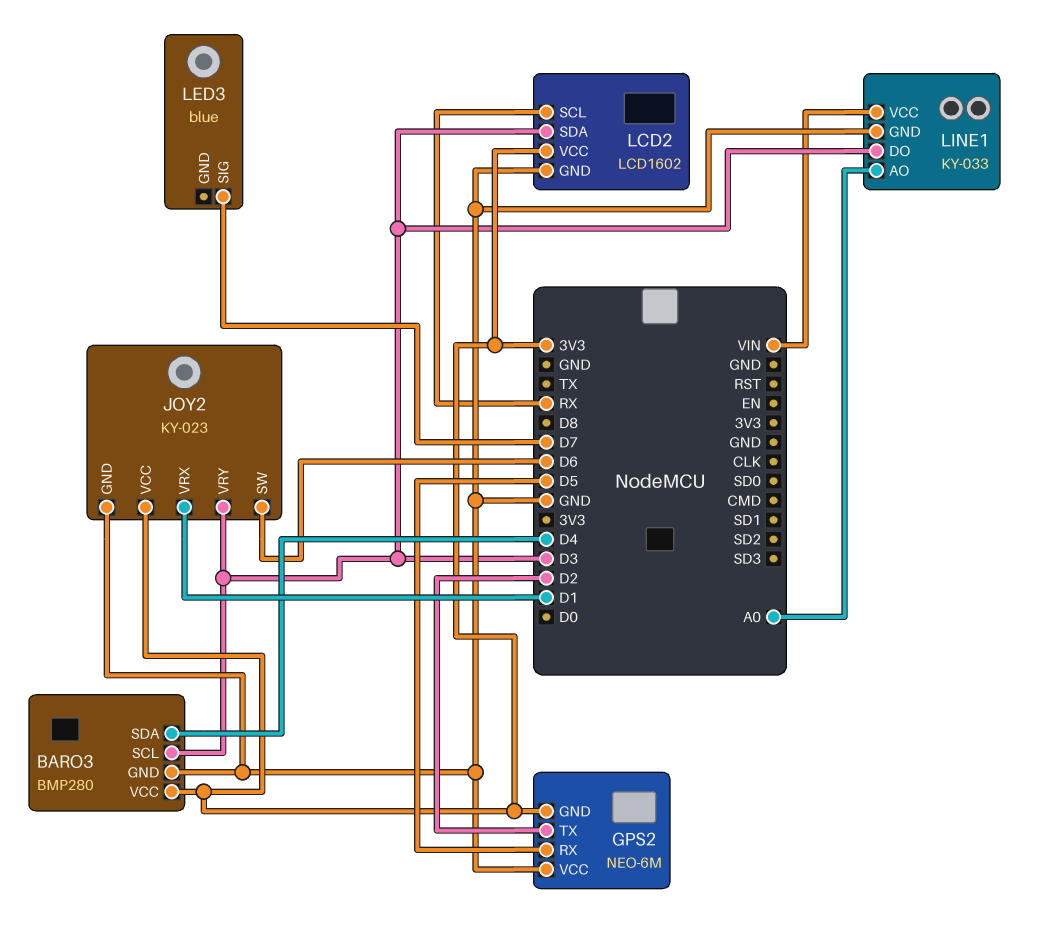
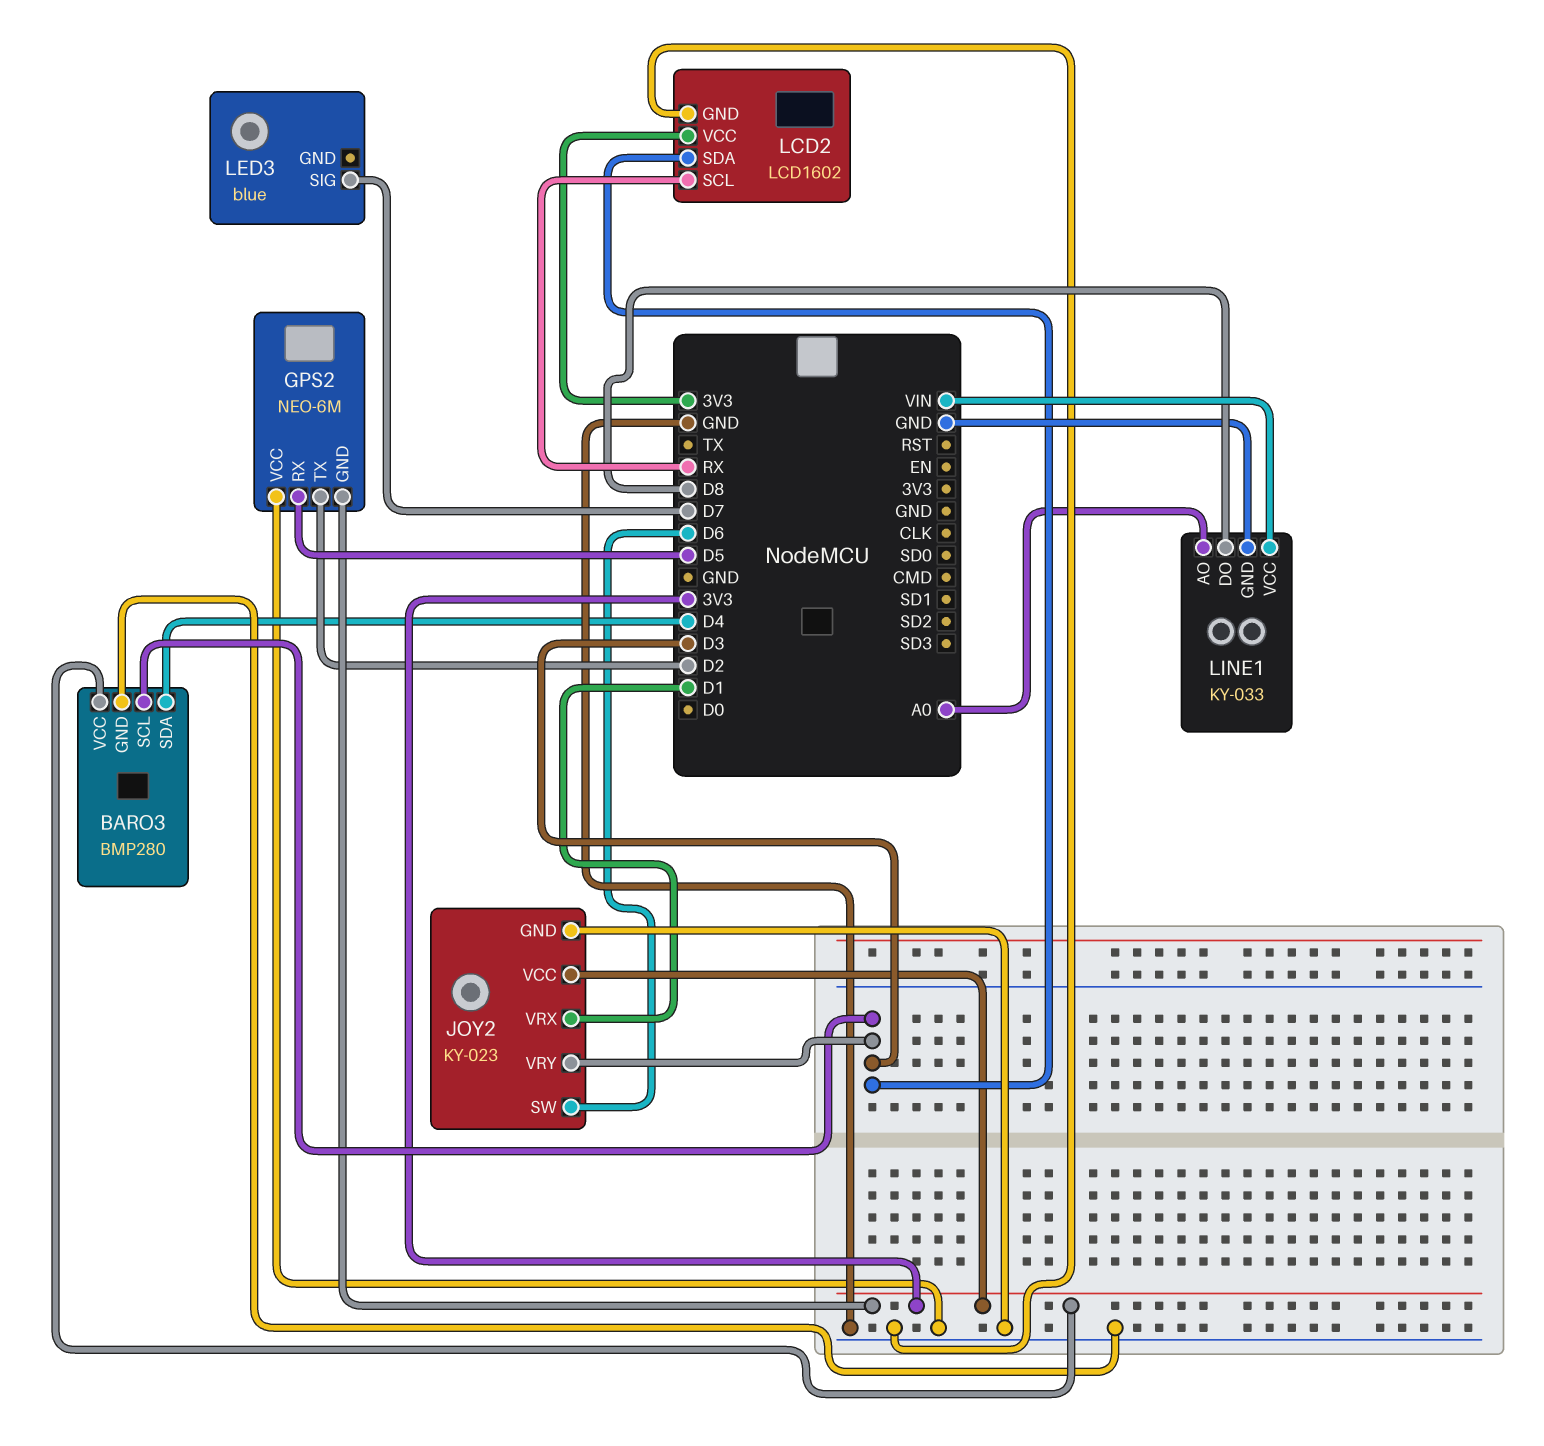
LINE1 pin DO: D3 -> D8

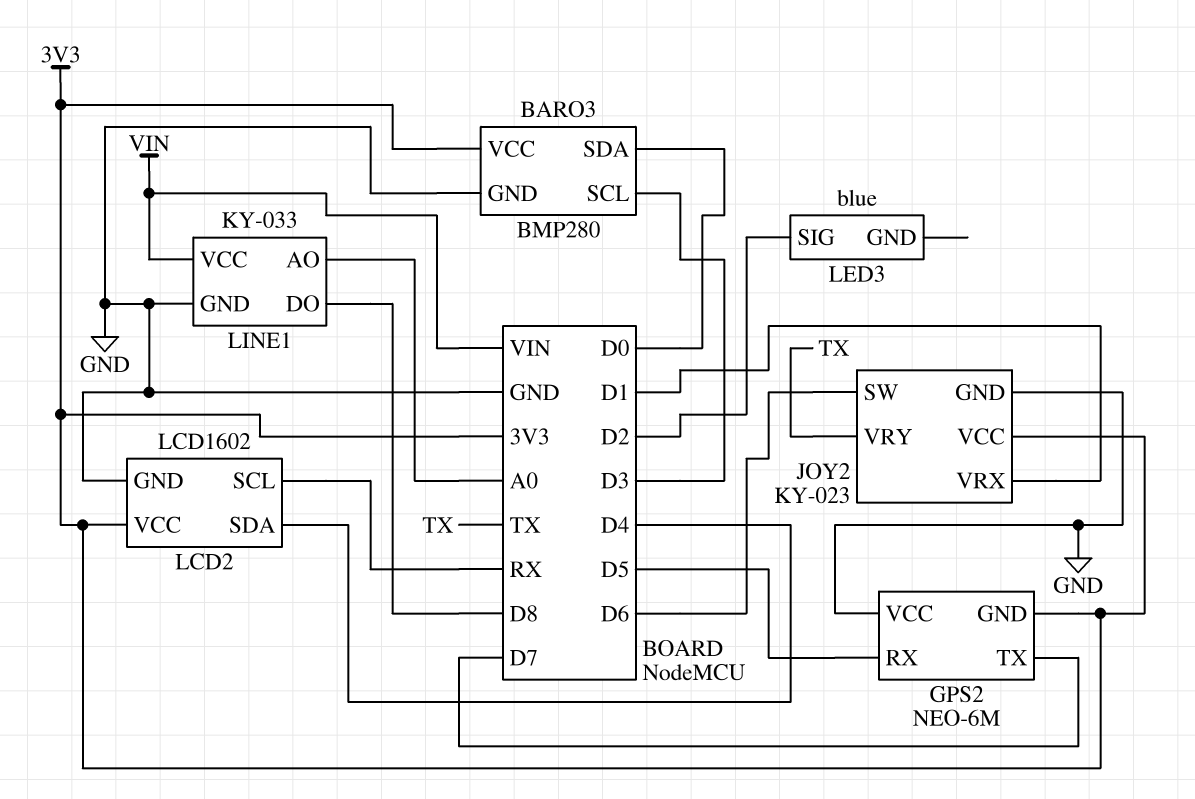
BARO3 pin SDA: D4 -> D0
GPS2 pin TX: D2 -> D7
JOY2 pin VRY: D3 -> TX
LCD2 pin SDA: D3 -> D4
LED3 pin SIG: D7 -> D2

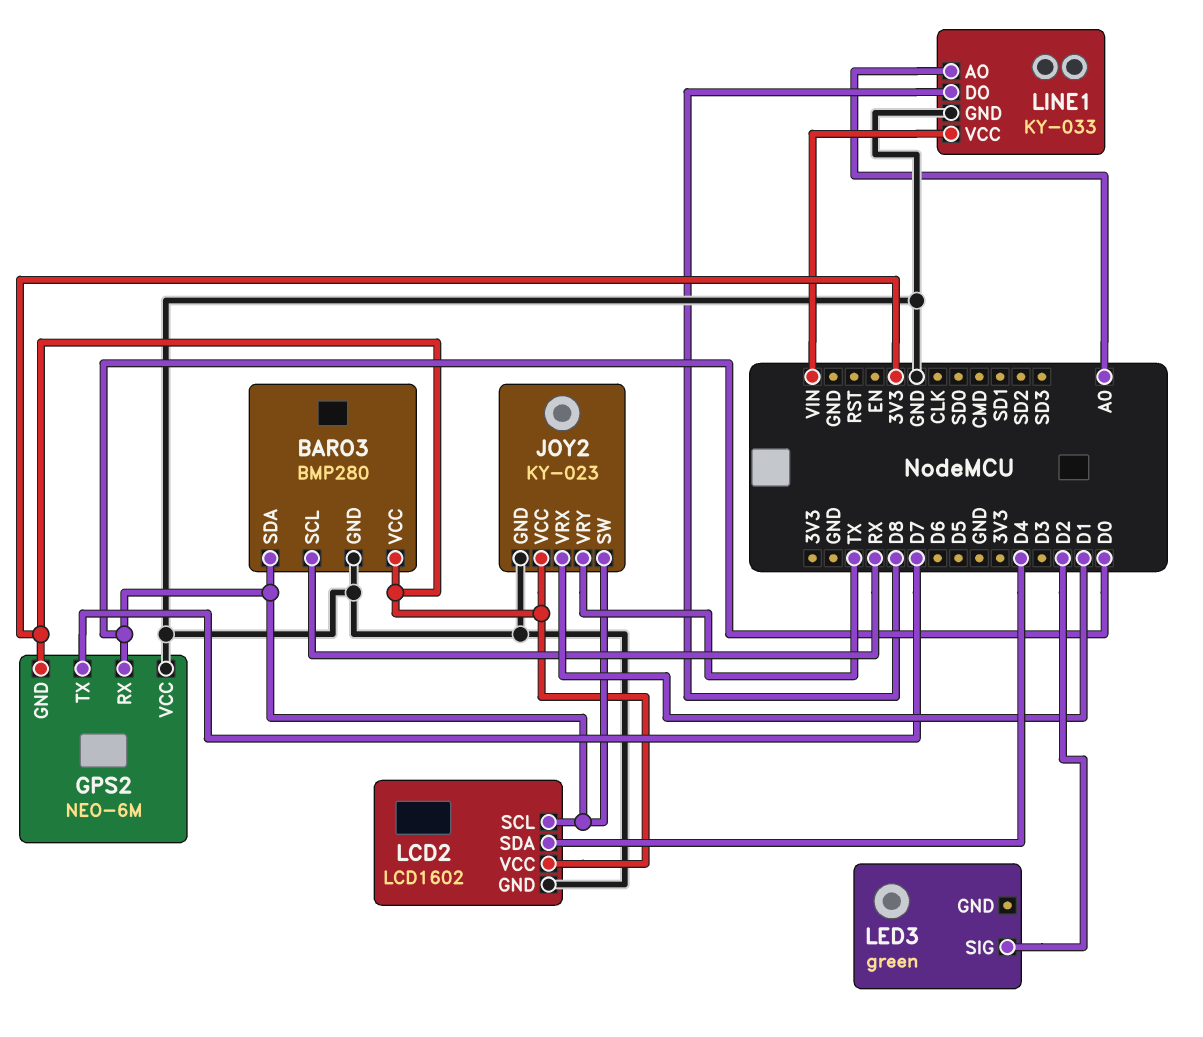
BARO3 pin SCL: D3 -> RX
GPS2 pin RX: D5 -> D0
JOY2 pin SW: D6 -> D0
LCD2 pin SCL: RX -> D0
LED3: blue -> green

